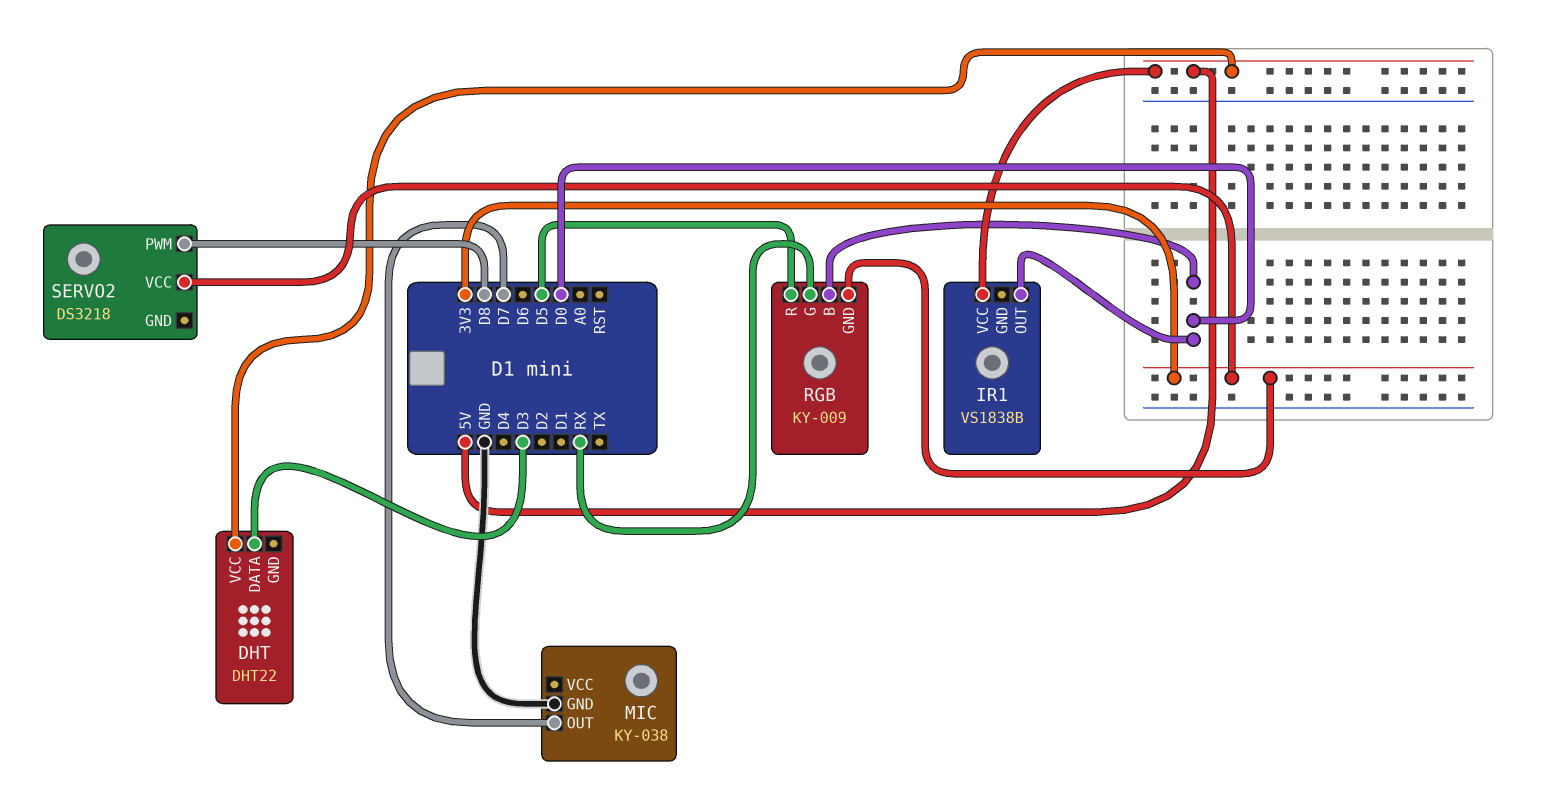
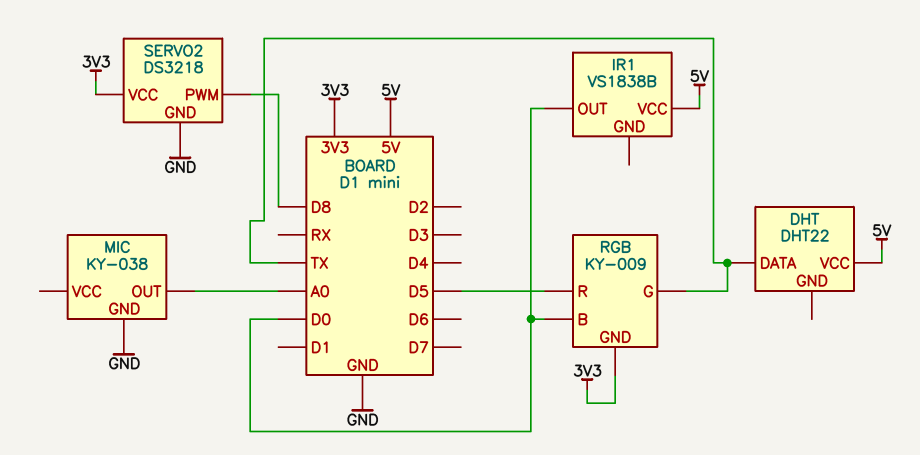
DHT pin DATA: D3 -> TX
MIC pin OUT: D7 -> A0
RGB pin G: RX -> TX
SERVO2 pin GND: none -> GND

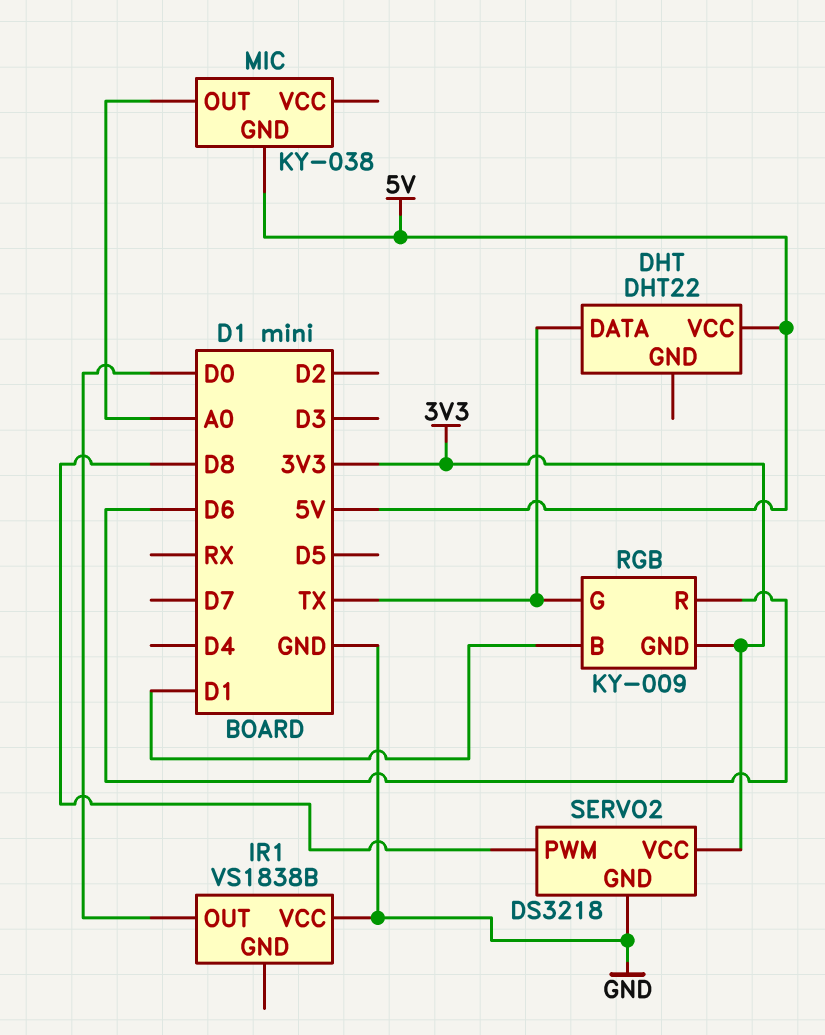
IR1 pin VCC: 5V -> GND
MIC pin GND: GND -> 5V
RGB pin B: D0 -> D1
RGB pin R: D5 -> D6

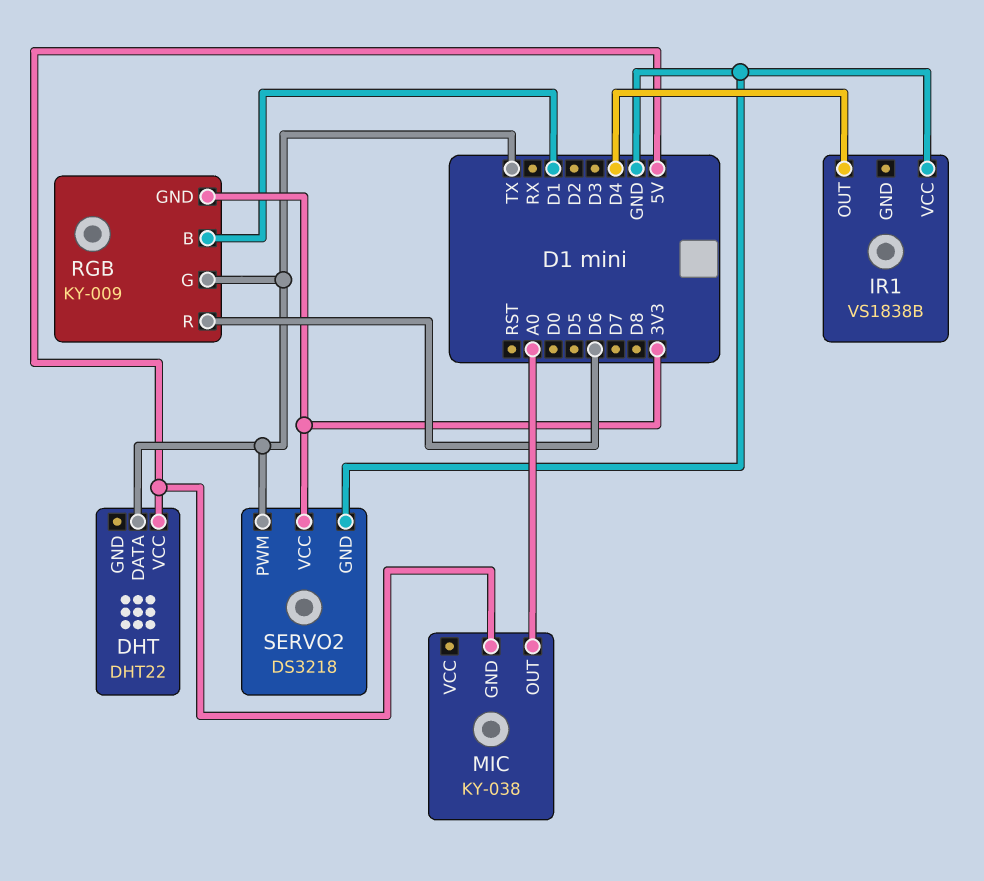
IR1 pin OUT: D0 -> D4
SERVO2 pin PWM: D8 -> TX

